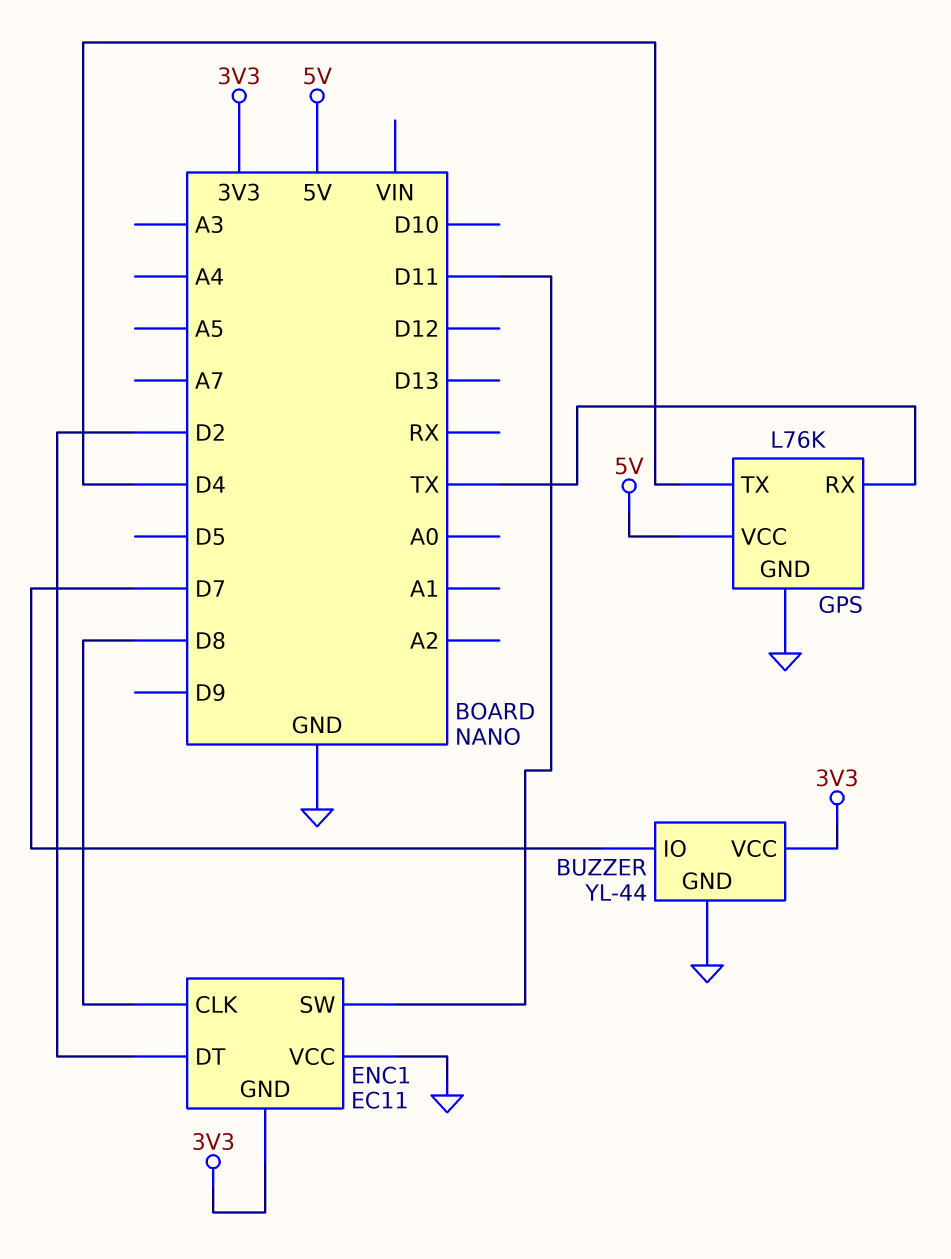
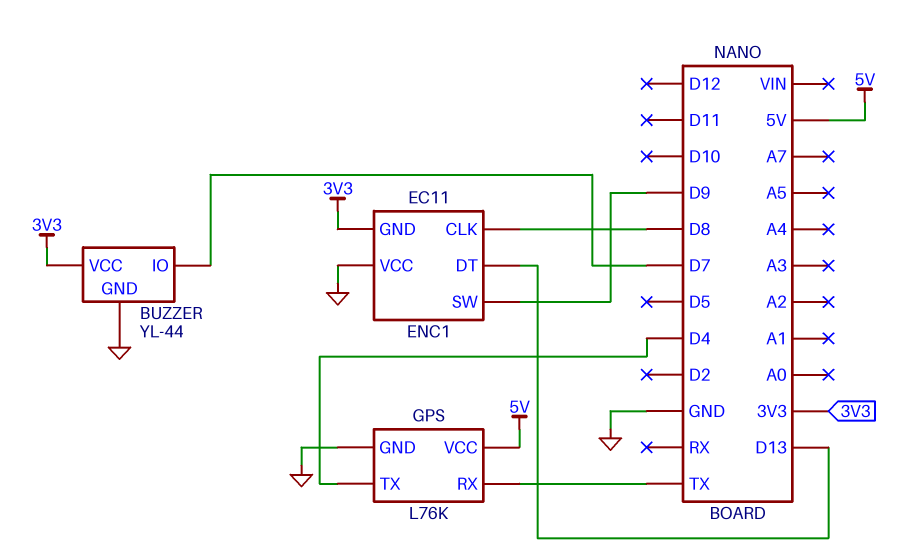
ENC1 pin DT: D2 -> D13
ENC1 pin SW: D11 -> D9

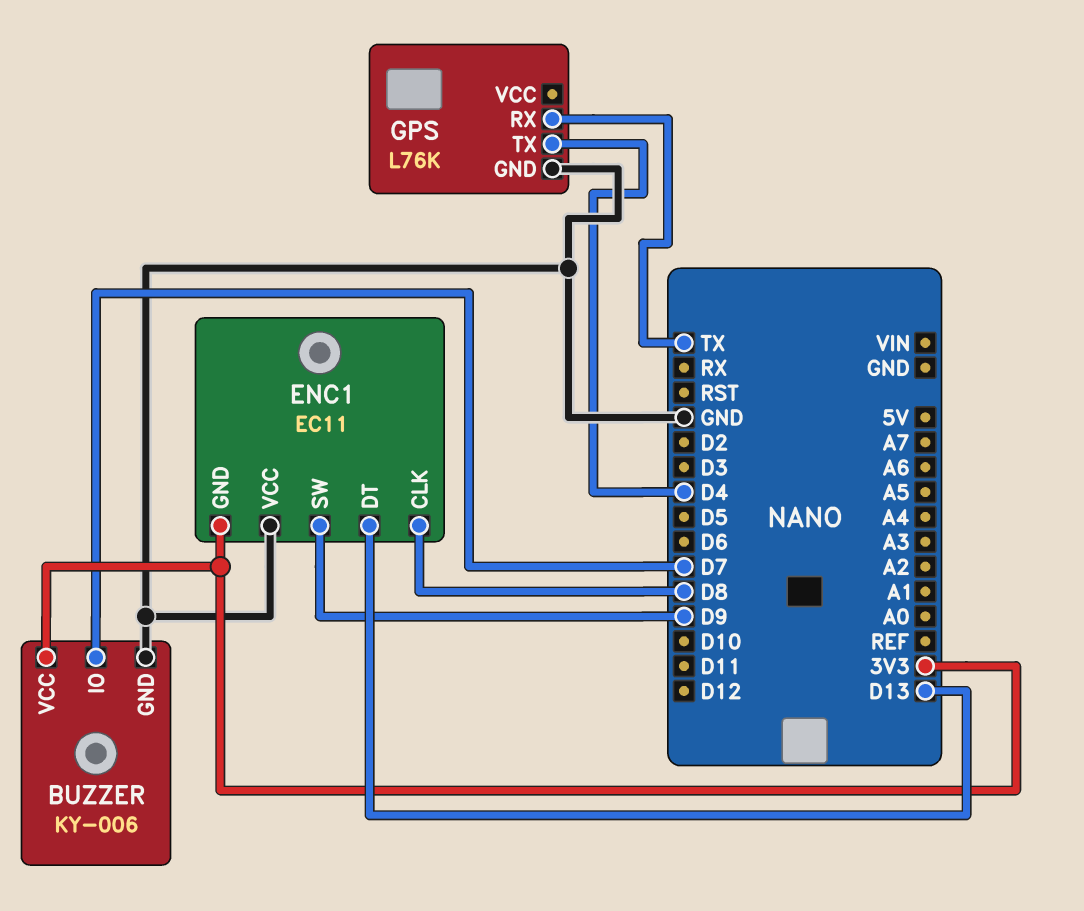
BUZZER: YL-44 -> KY-006
GPS pin VCC: 5V -> none

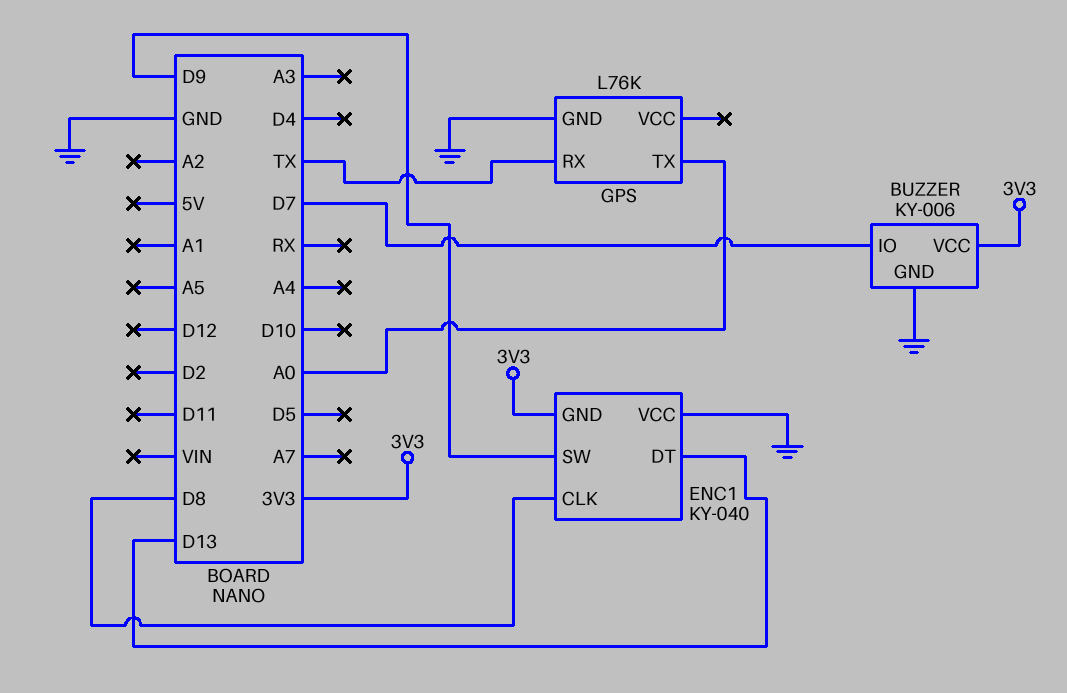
ENC1: EC11 -> KY-040
GPS pin TX: D4 -> A0

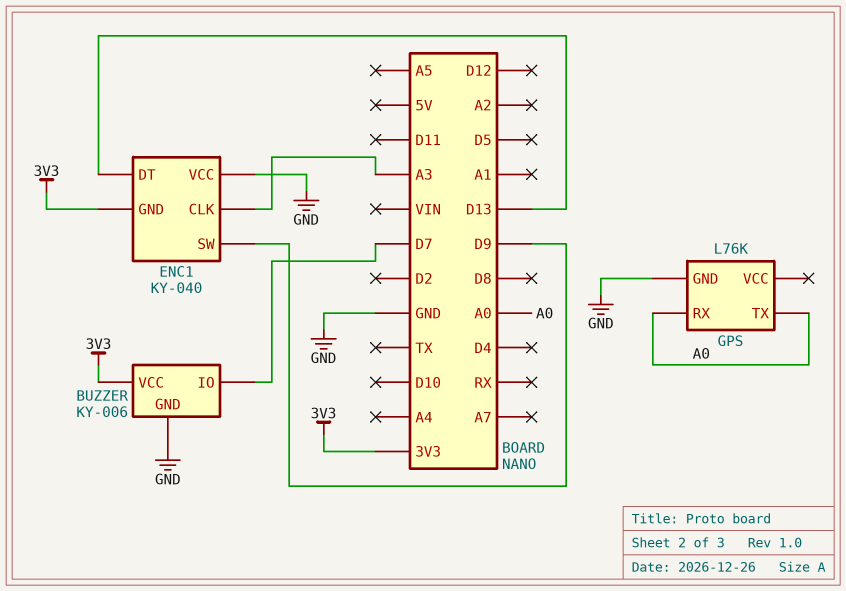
ENC1 pin CLK: D8 -> A3
GPS pin RX: TX -> A0

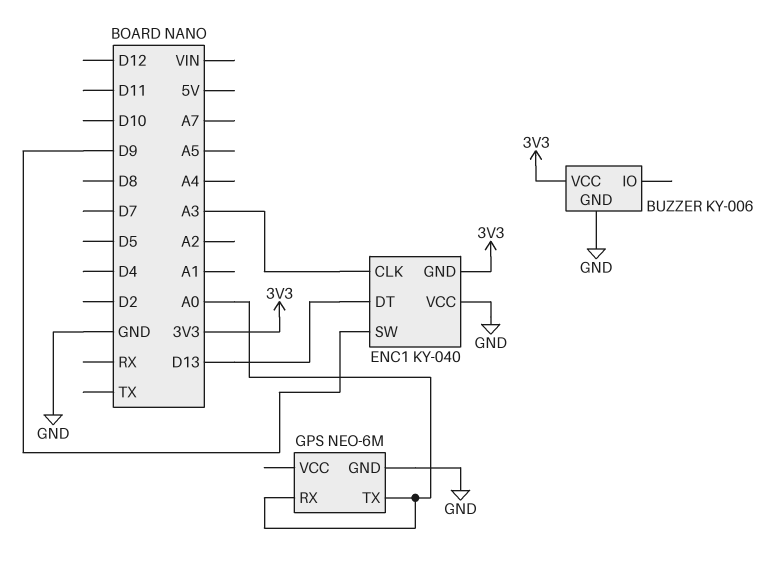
BUZZER pin IO: D7 -> none
GPS: L76K -> NEO-6M

